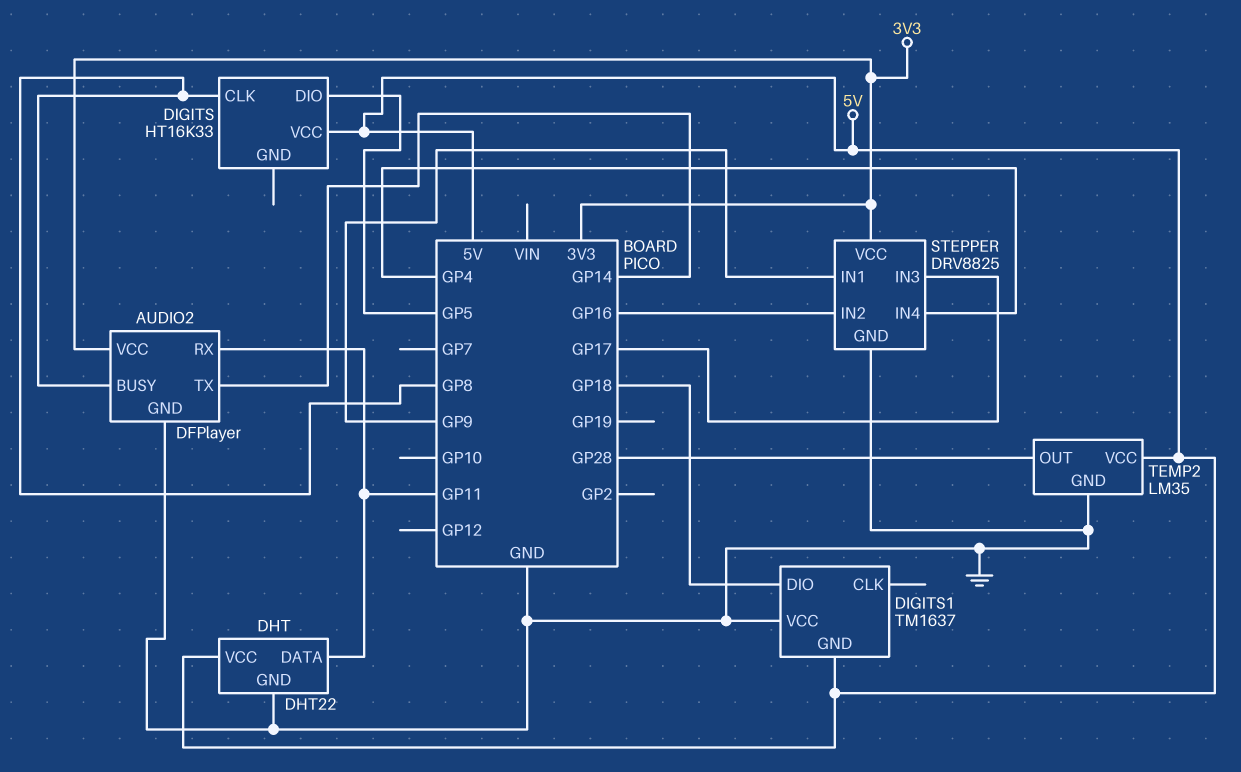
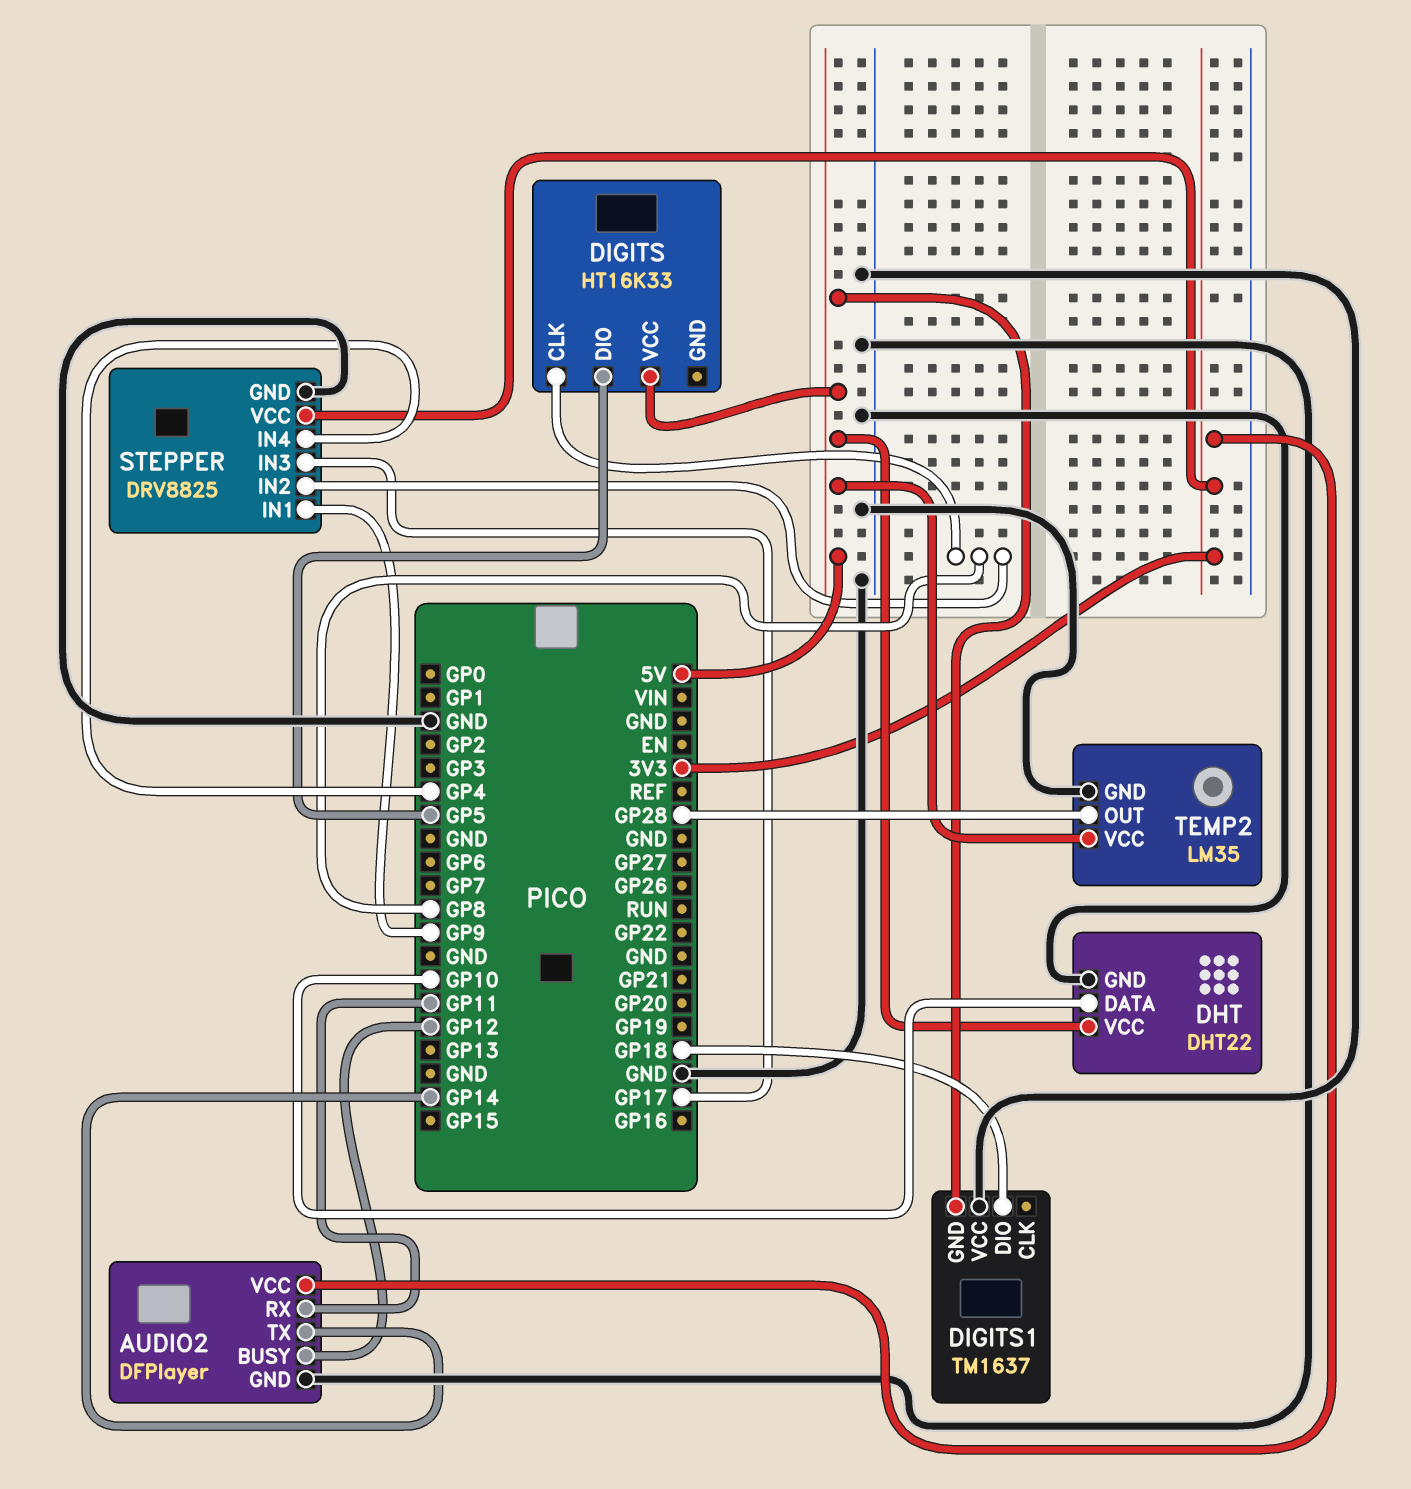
AUDIO2 pin BUSY: GP8 -> GP12
DHT pin DATA: GP11 -> GP10
STEPPER pin IN2: GP16 -> GP8

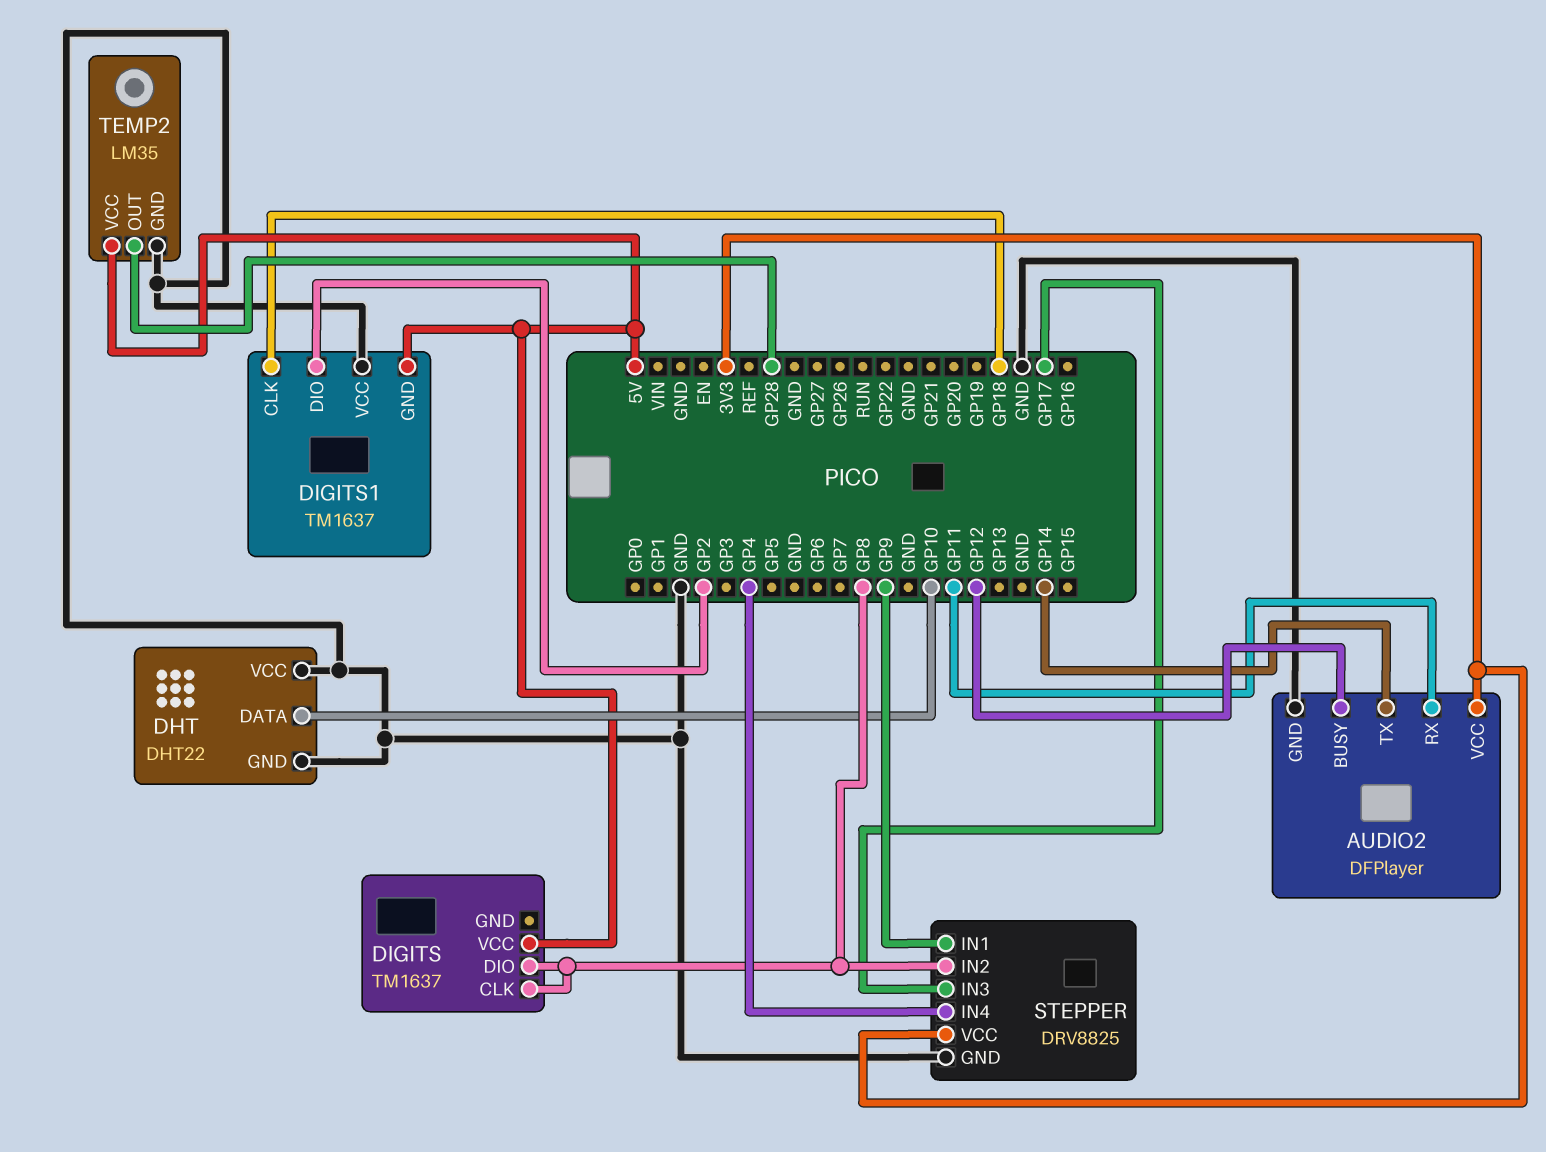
DHT pin VCC: 5V -> GND
DIGITS: HT16K33 -> TM1637
DIGITS pin DIO: GP5 -> GP8
DIGITS1 pin CLK: none -> GP18
DIGITS1 pin DIO: GP18 -> GP2

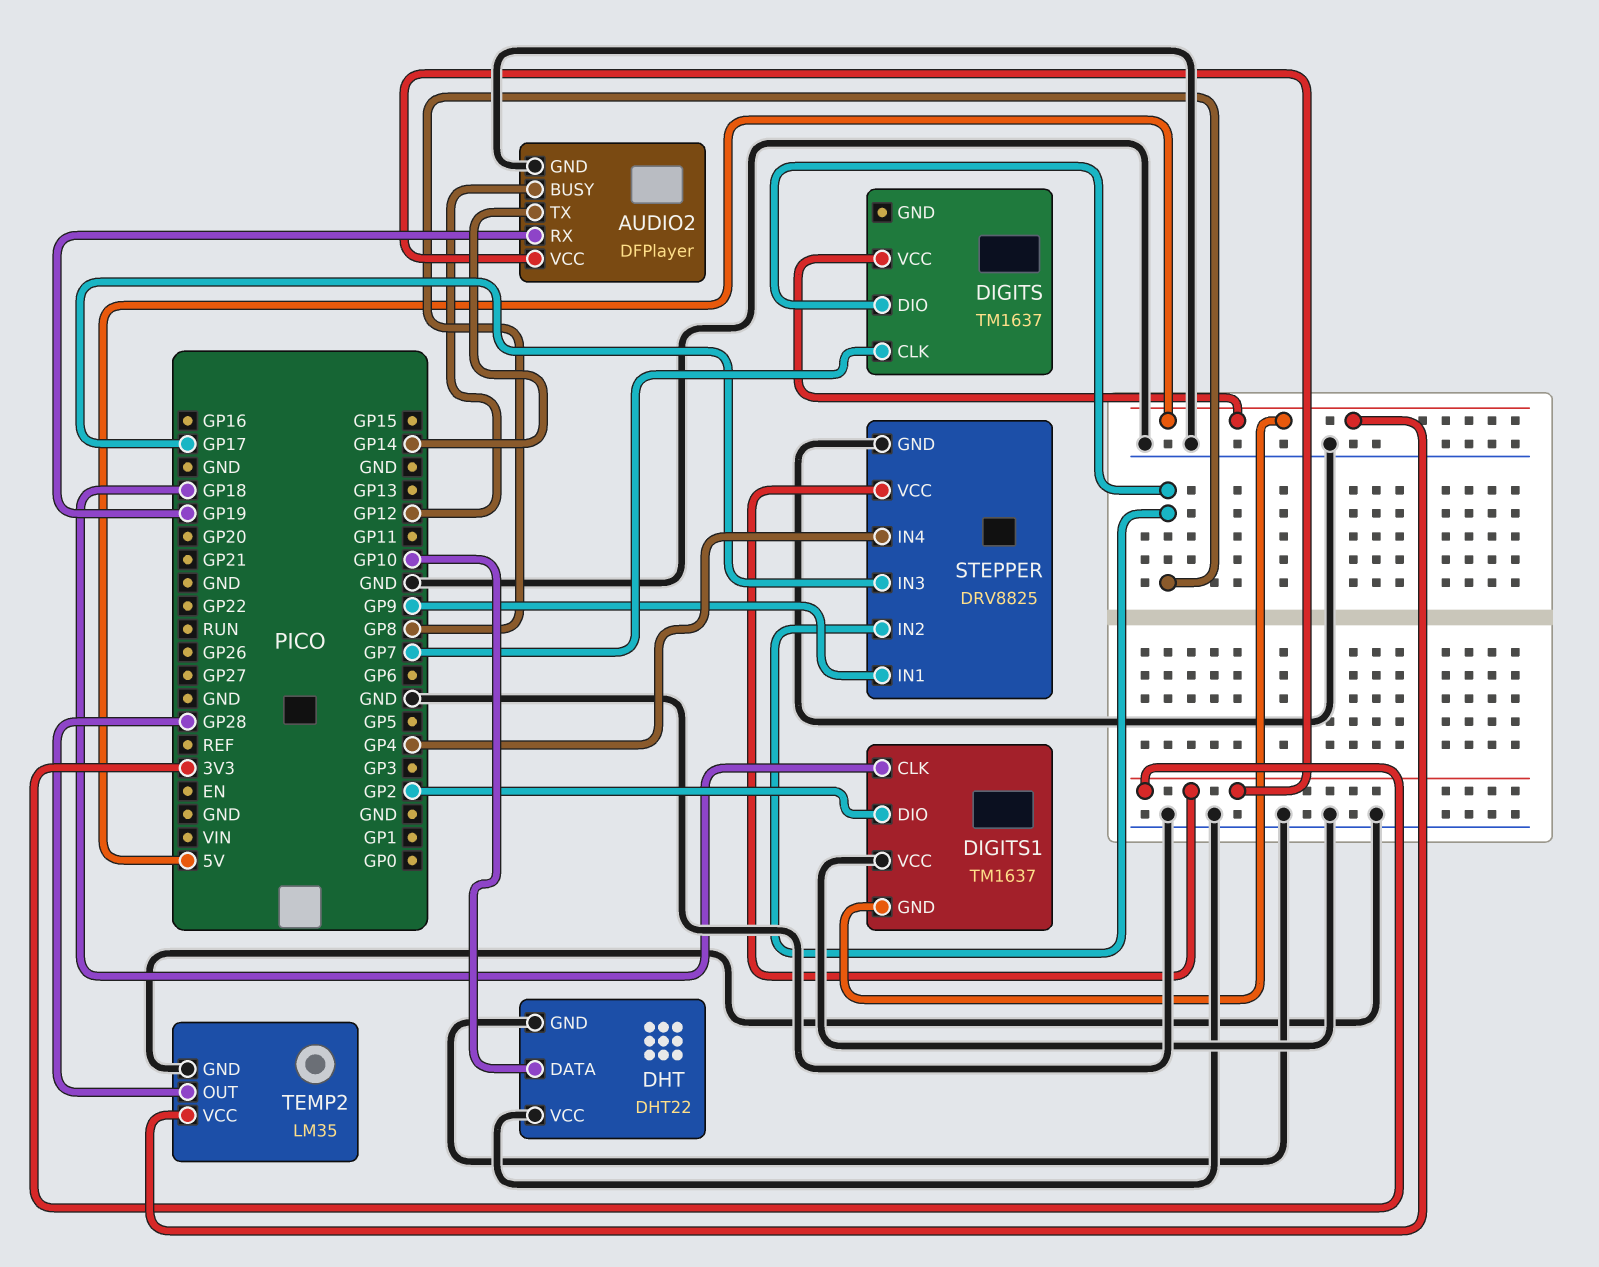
AUDIO2 pin RX: GP11 -> GP19
DIGITS pin CLK: GP8 -> GP7

